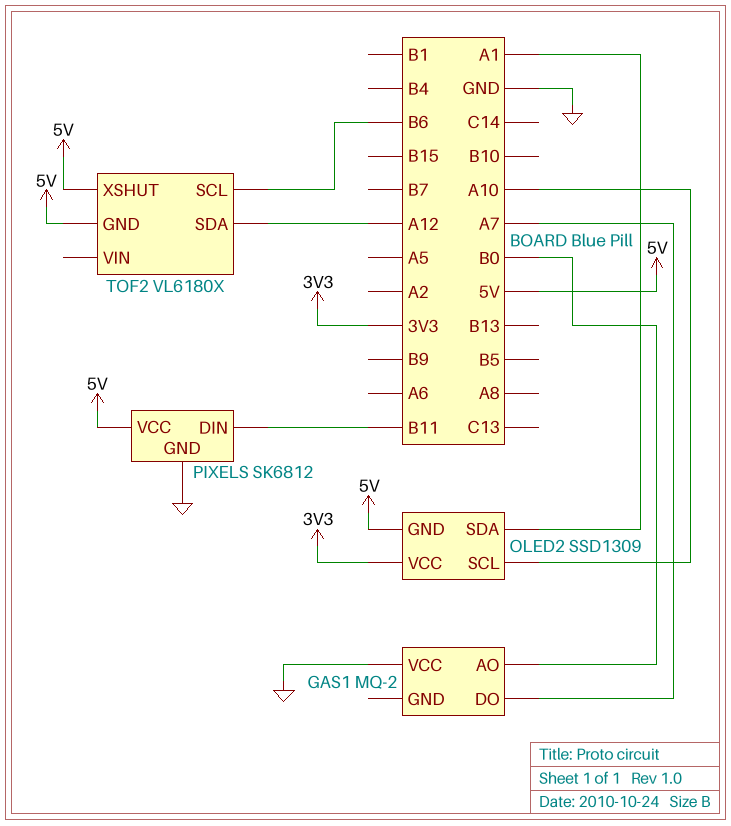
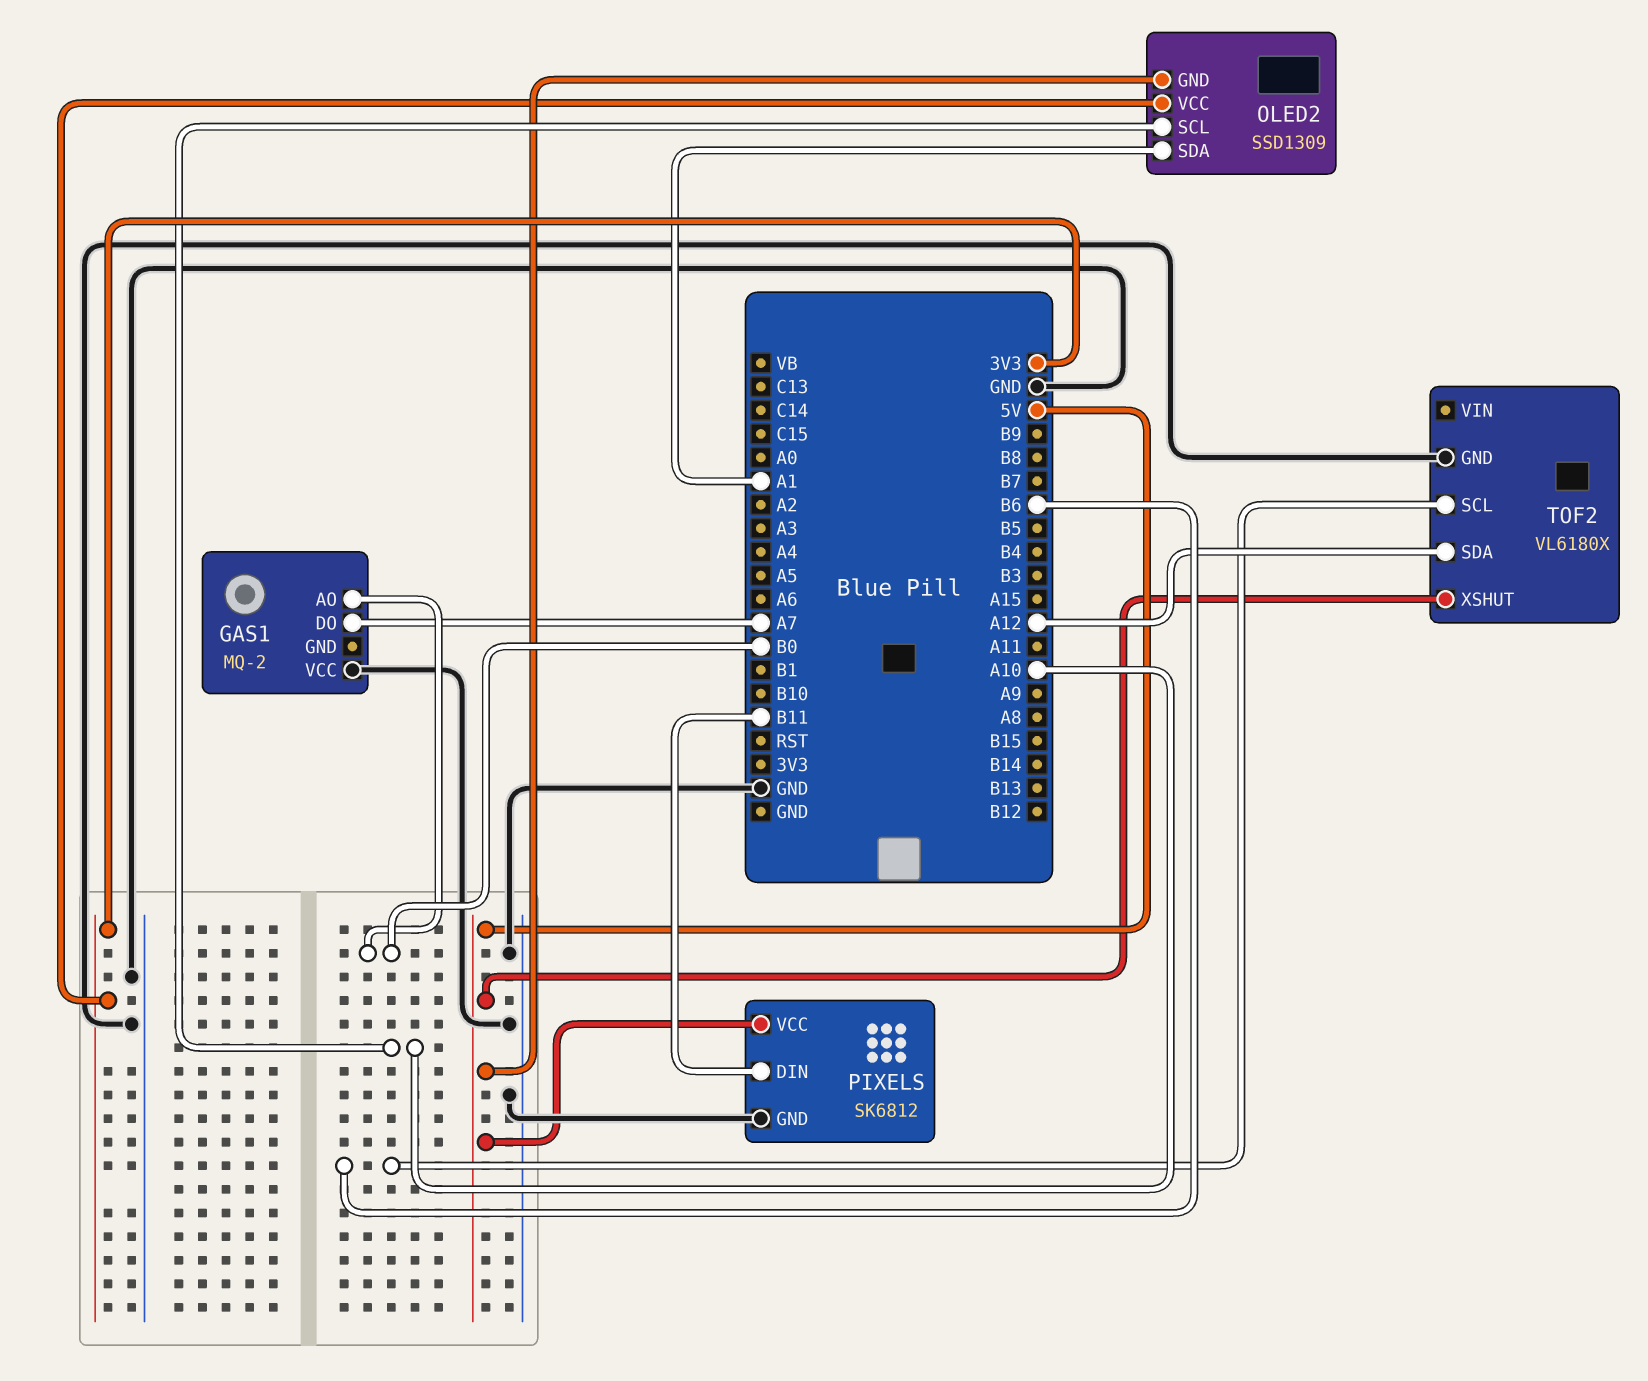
TOF2 pin GND: 5V -> GND

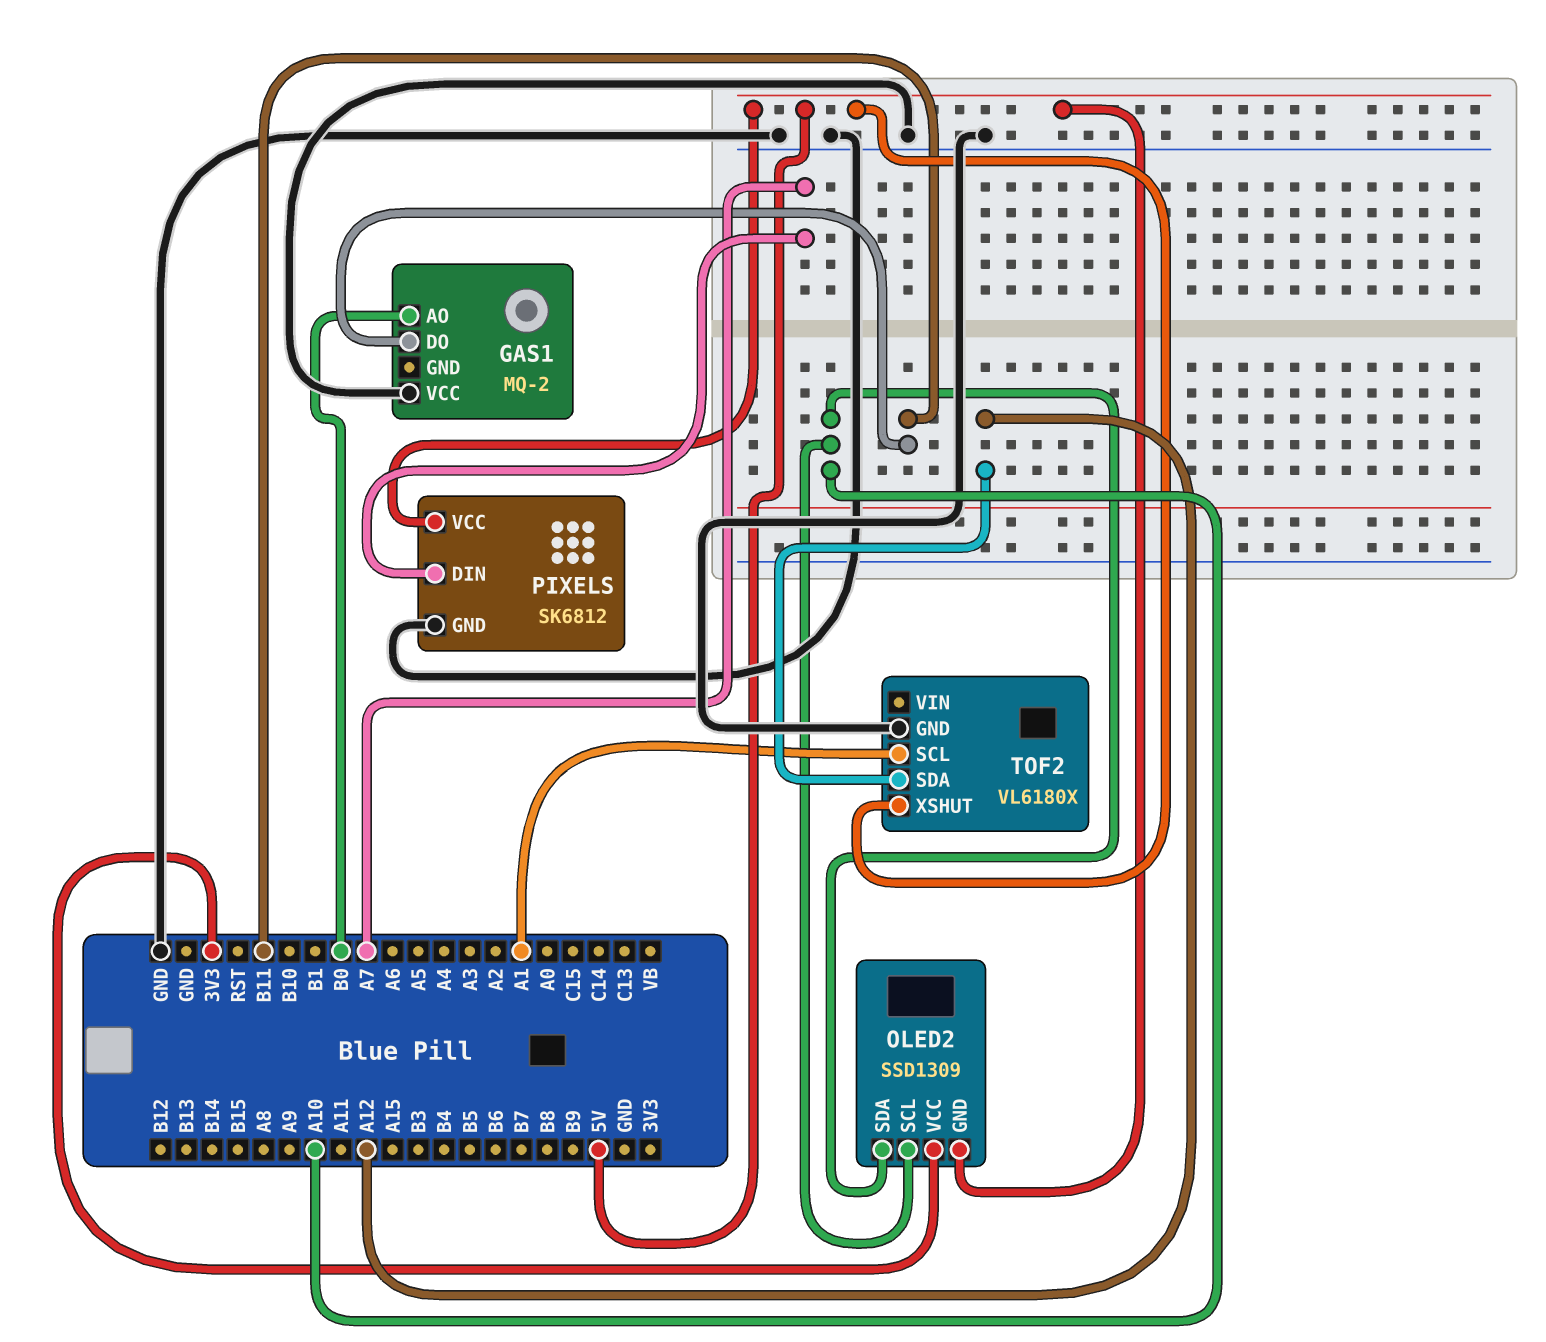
GAS1 pin DO: A7 -> B11
OLED2 pin SDA: A1 -> A10
PIXELS pin DIN: B11 -> A7
TOF2 pin SCL: B6 -> A1

